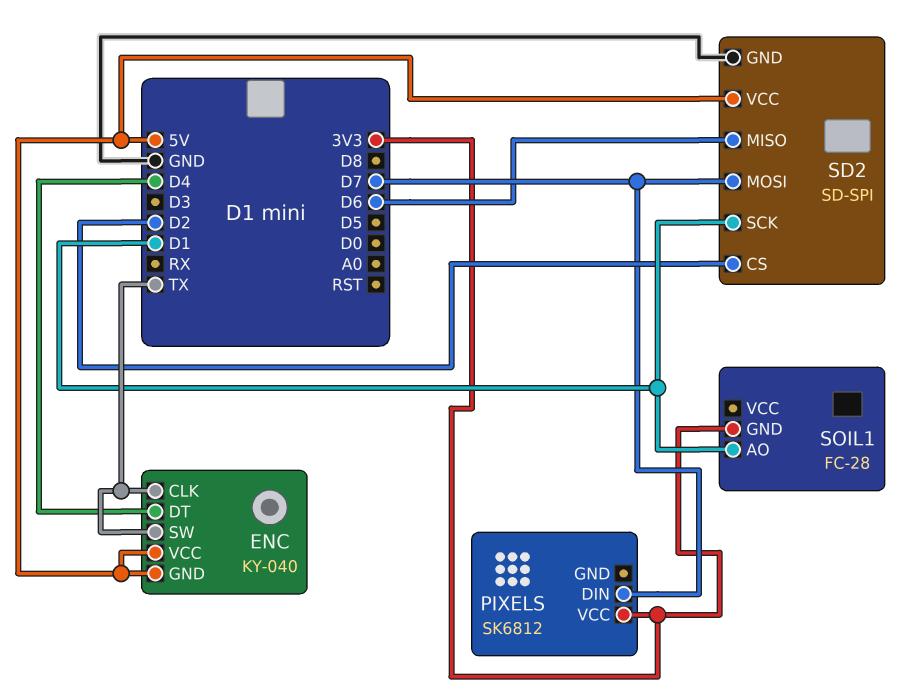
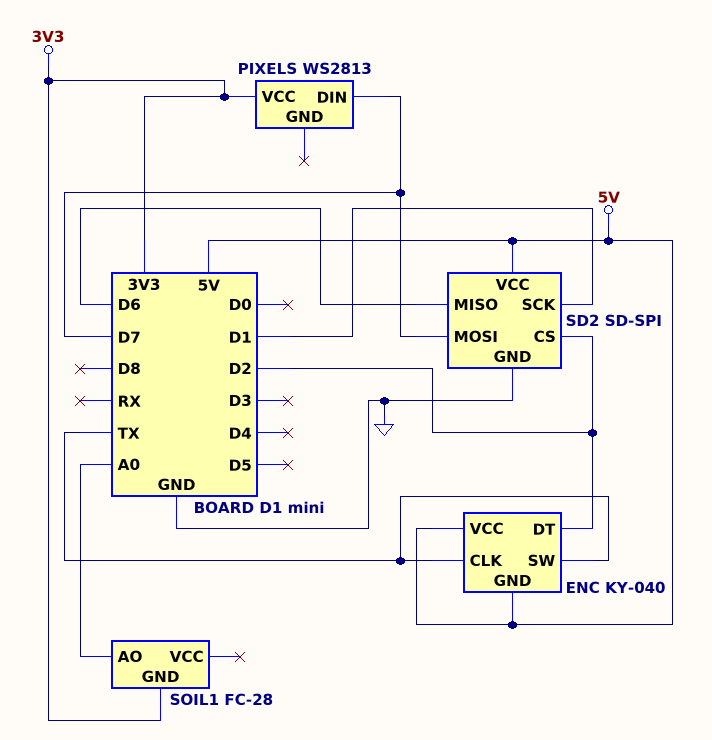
ENC pin DT: D4 -> D2
PIXELS: SK6812 -> WS2813
SOIL1 pin AO: D1 -> A0

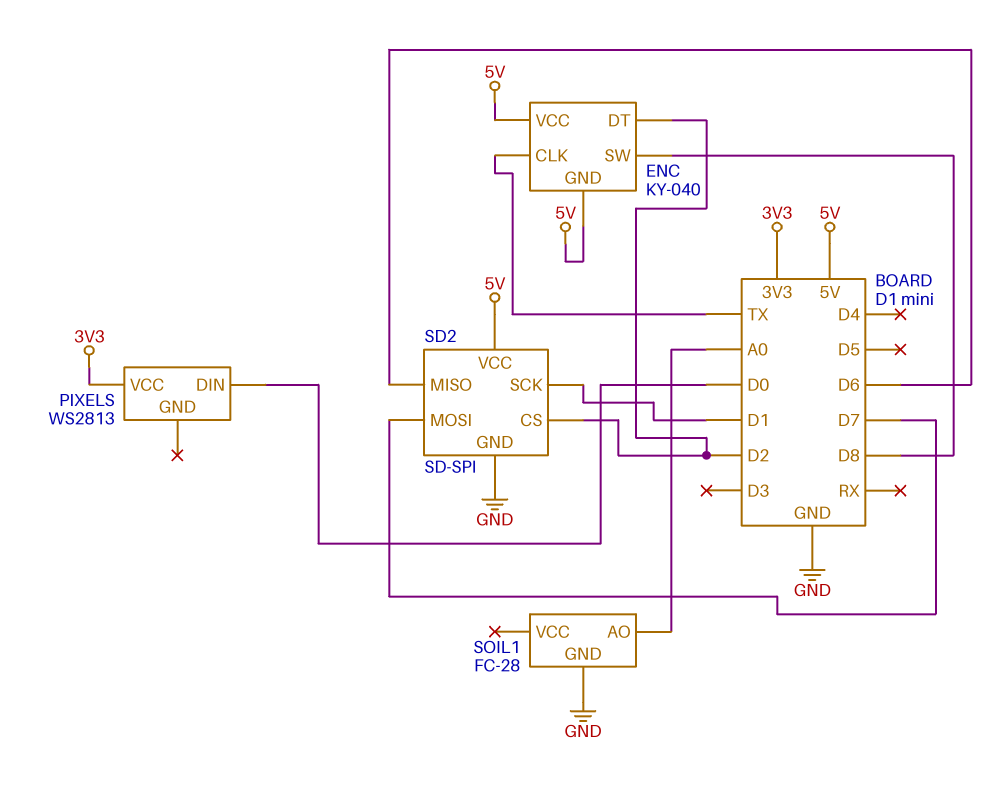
ENC pin SW: TX -> D8
PIXELS pin DIN: D7 -> D0
SOIL1 pin GND: 3V3 -> GND

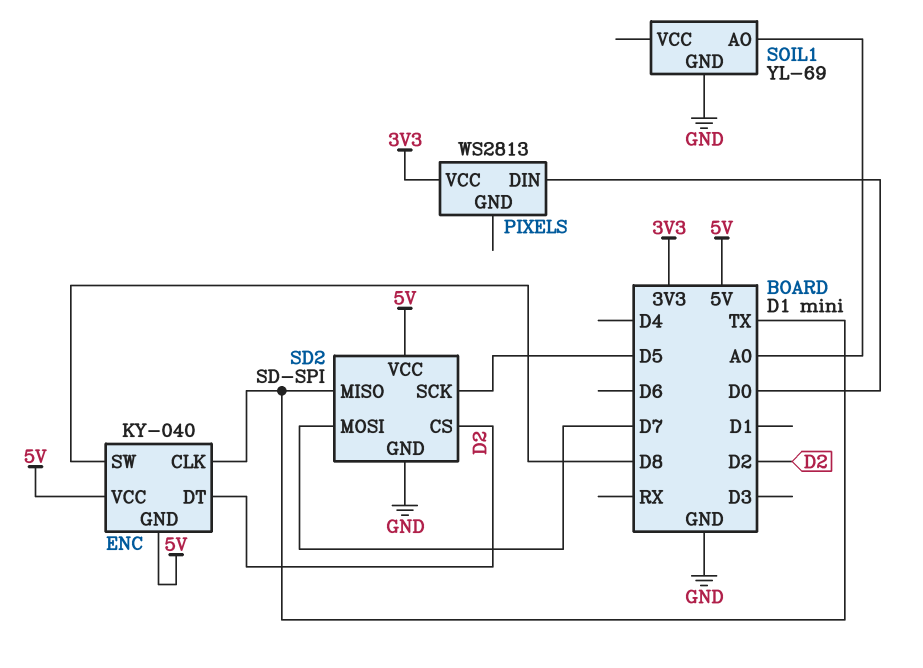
SD2 pin MISO: D6 -> TX
SD2 pin SCK: D1 -> D5
SOIL1: FC-28 -> YL-69

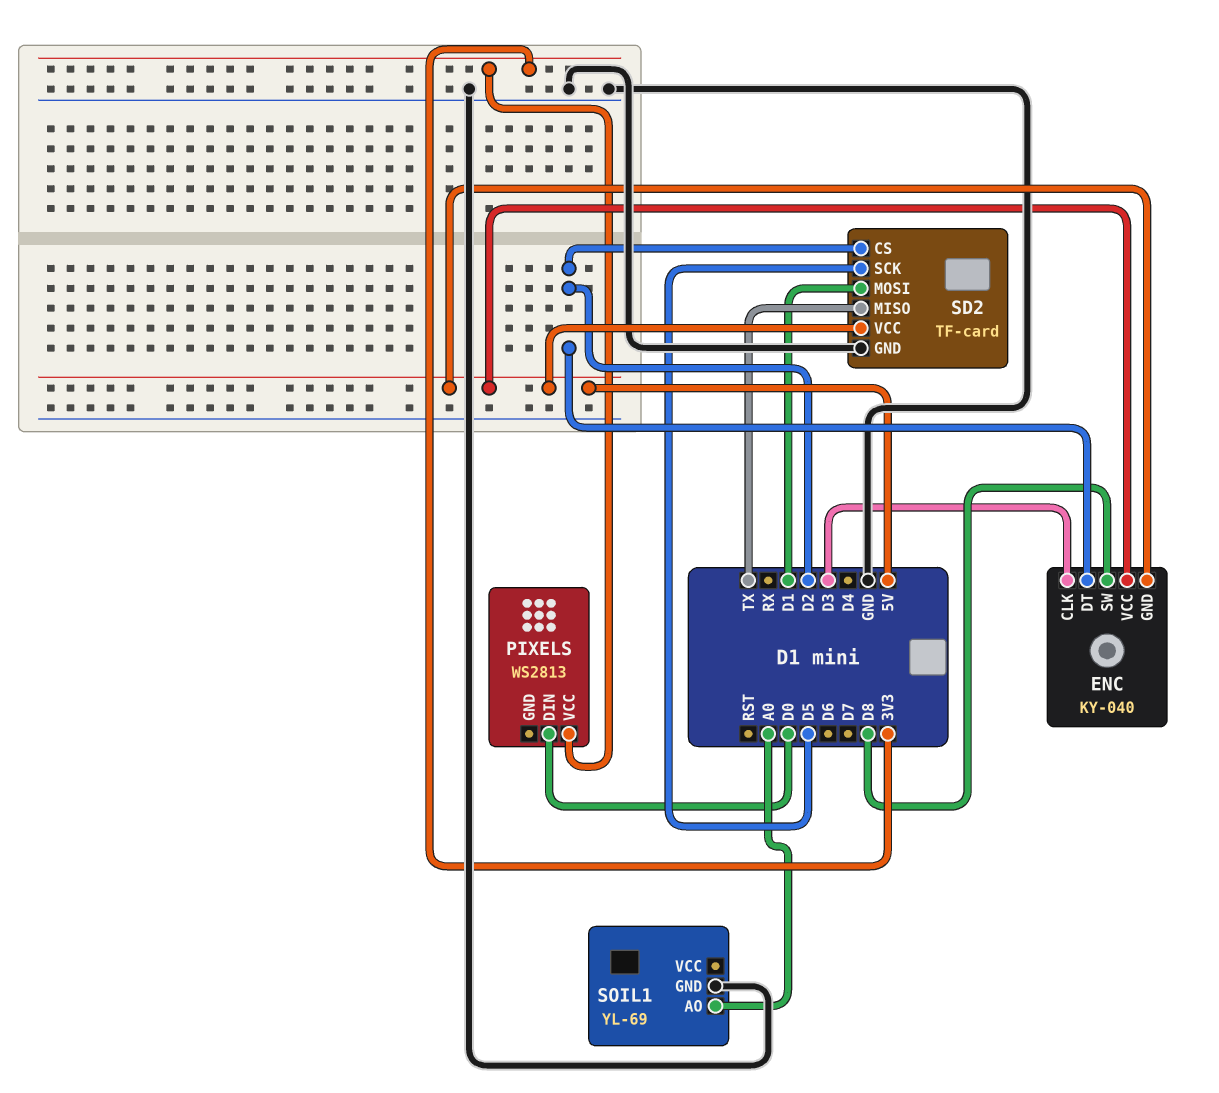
ENC pin CLK: TX -> D3
SD2: SD-SPI -> TF-card
SD2 pin MOSI: D7 -> D1

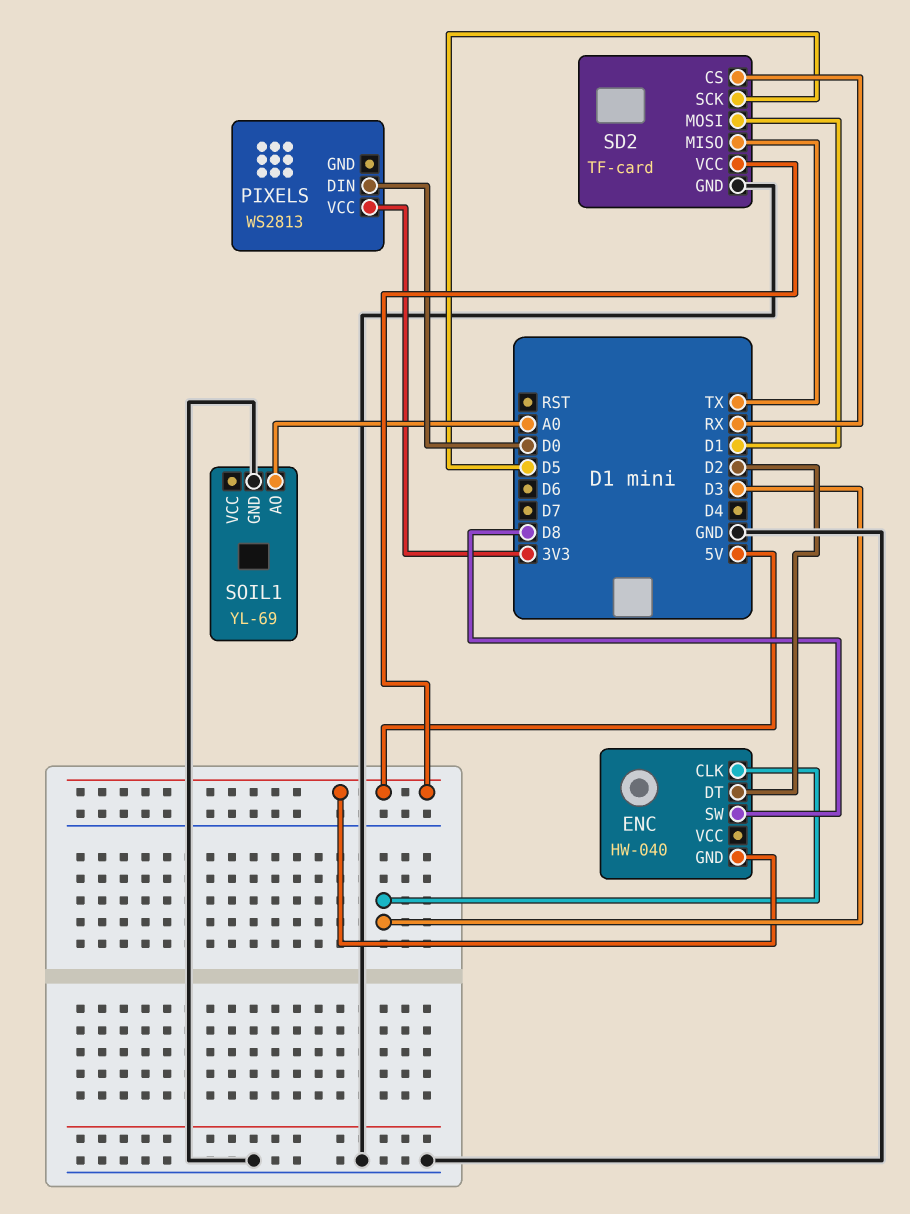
ENC: KY-040 -> HW-040
ENC pin VCC: 5V -> none
SD2 pin CS: D2 -> RX

